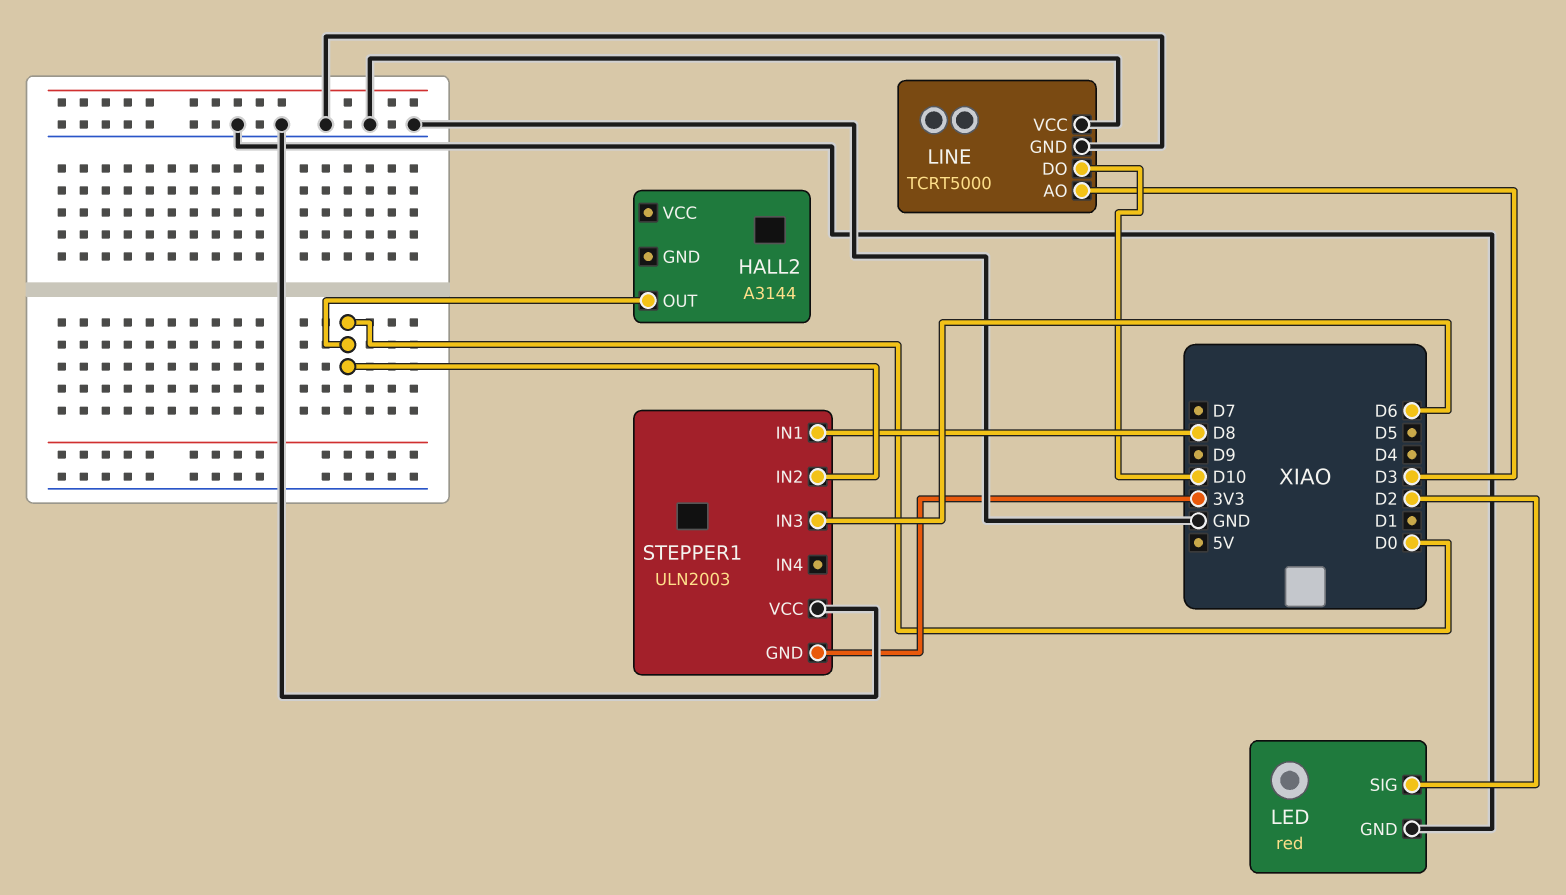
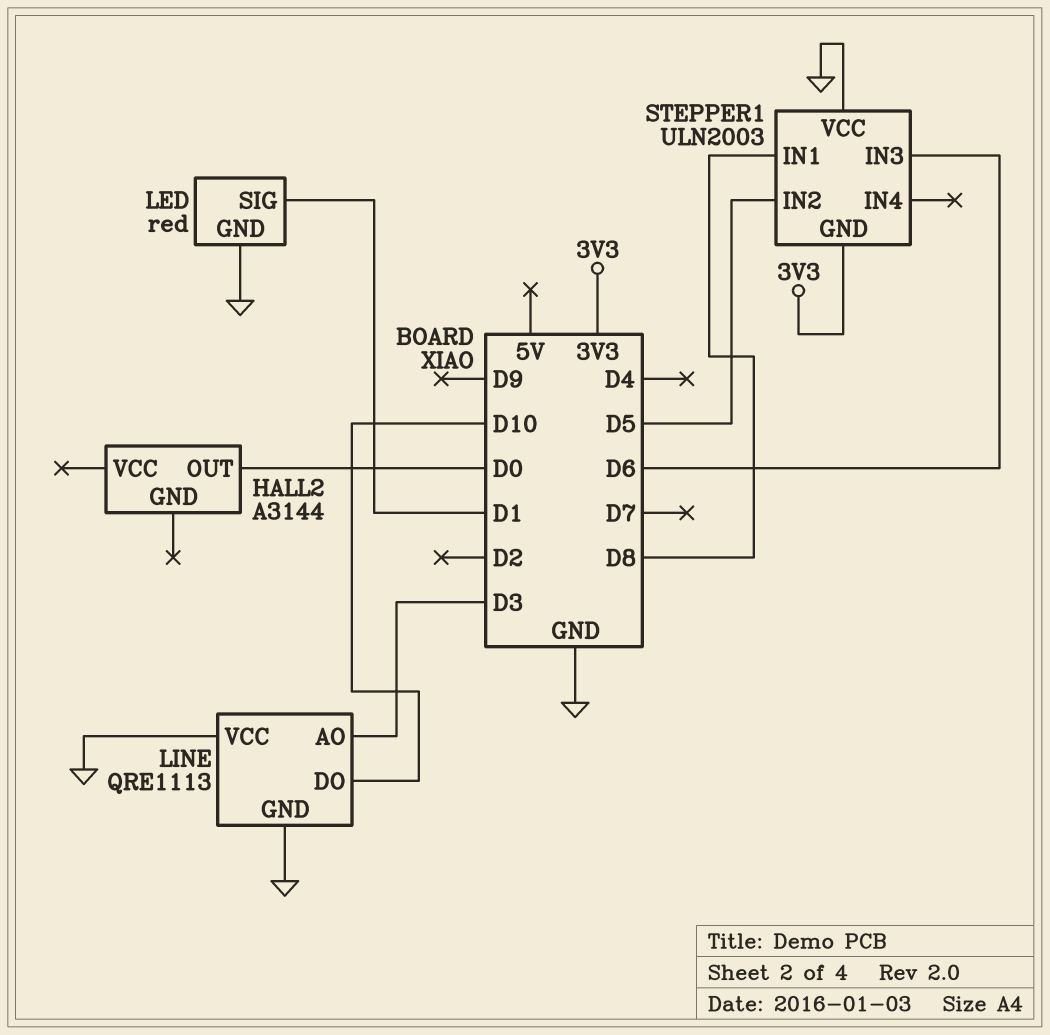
LED pin SIG: D2 -> D1
LINE: TCRT5000 -> QRE1113
STEPPER1 pin IN2: D0 -> D5

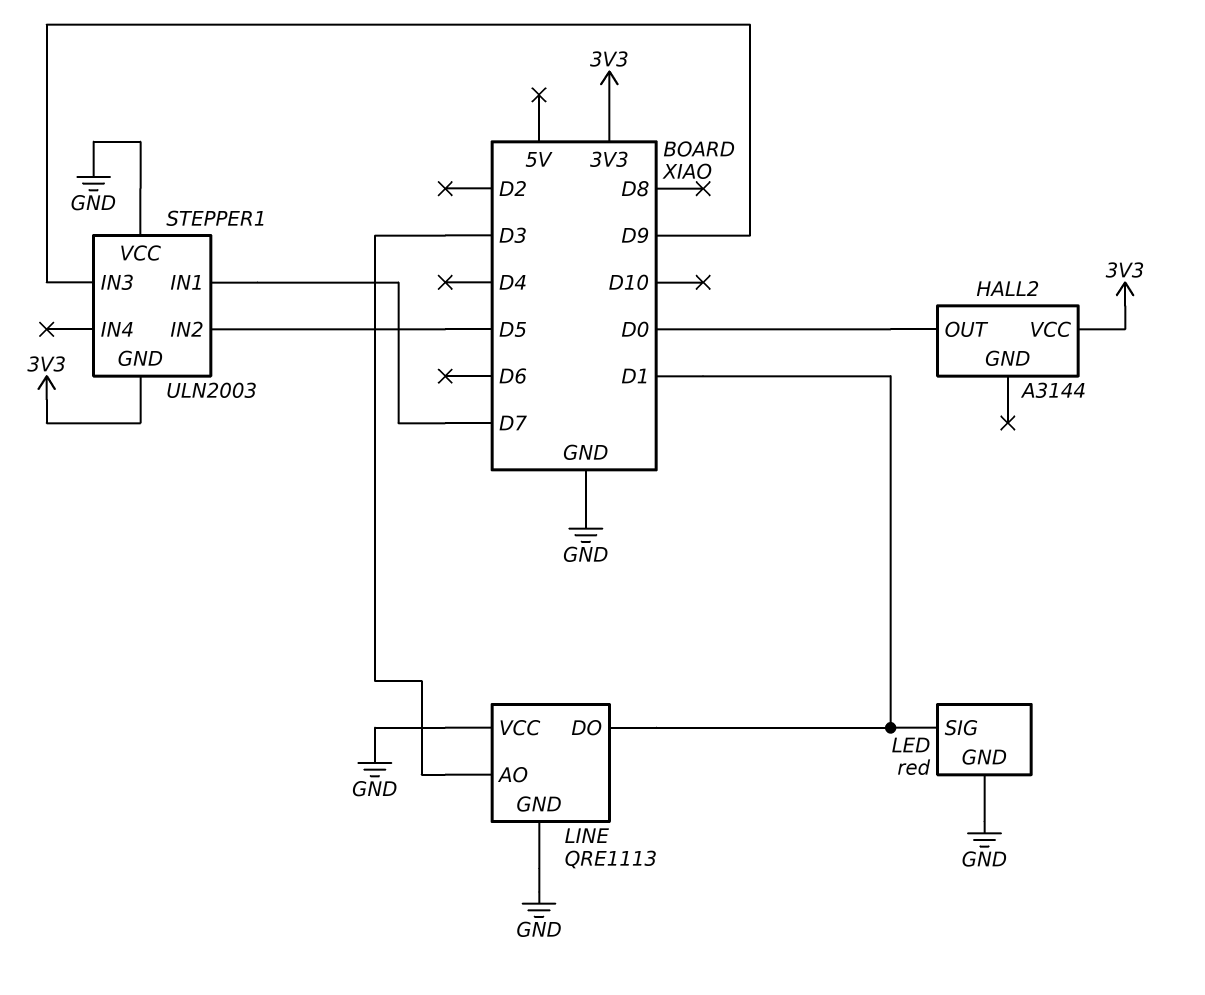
HALL2 pin VCC: none -> 3V3
LINE pin DO: D10 -> D1
STEPPER1 pin IN1: D8 -> D7
STEPPER1 pin IN3: D6 -> D9

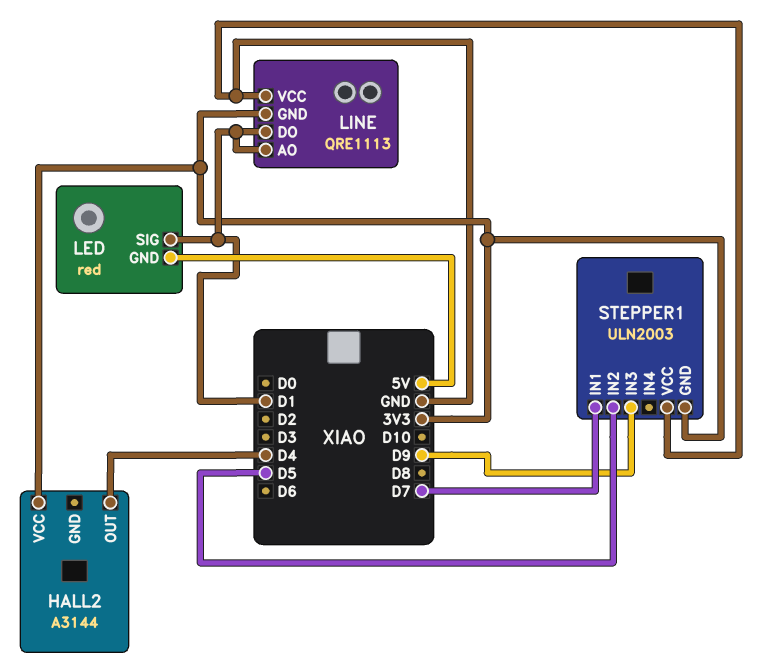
HALL2 pin OUT: D0 -> D4
LED pin GND: GND -> 5V
LINE pin AO: D3 -> D1
LINE pin GND: GND -> 3V3

